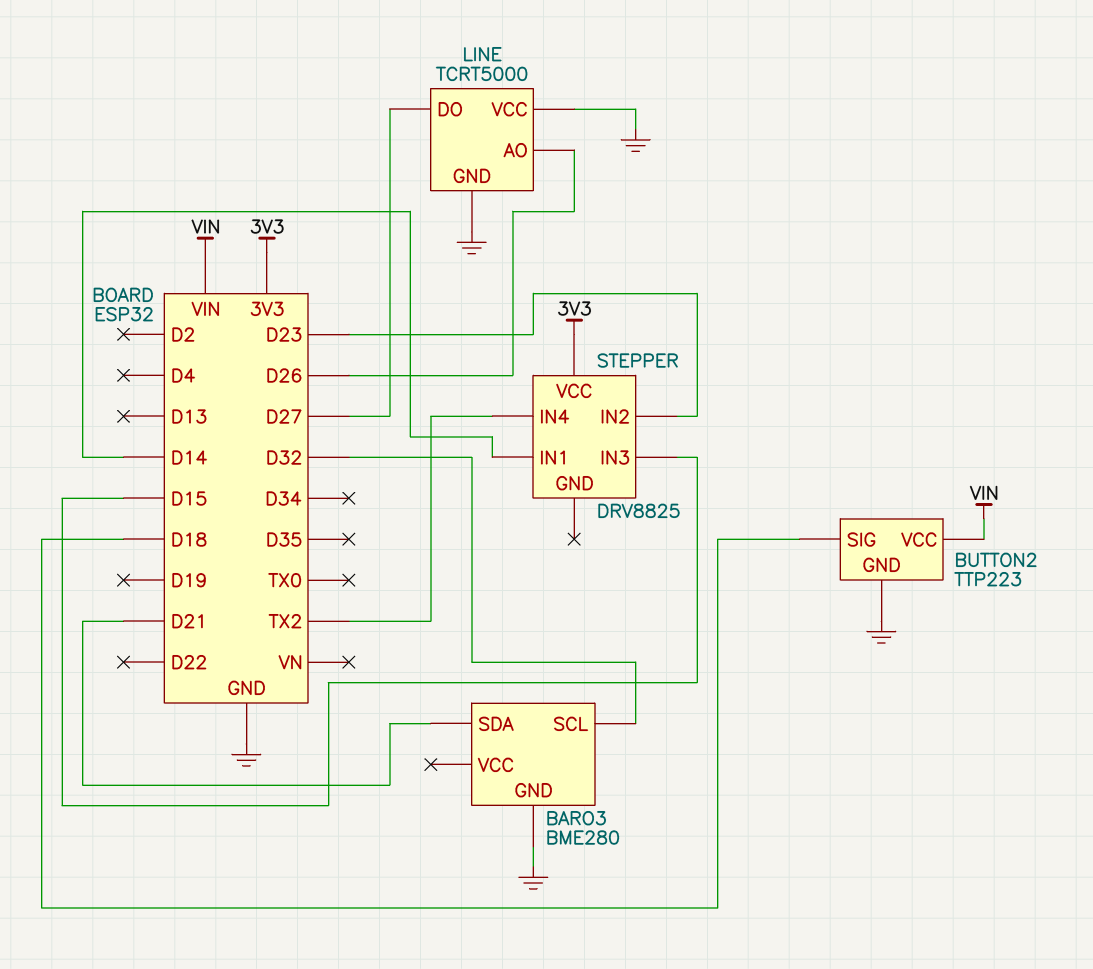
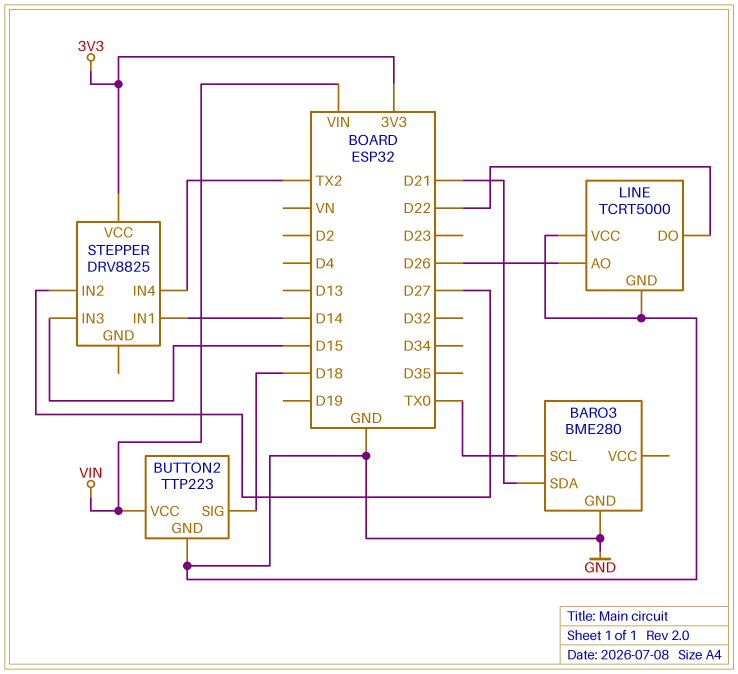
BARO3 pin SCL: D32 -> TX0
LINE pin DO: D27 -> D22
STEPPER pin IN2: D23 -> D27

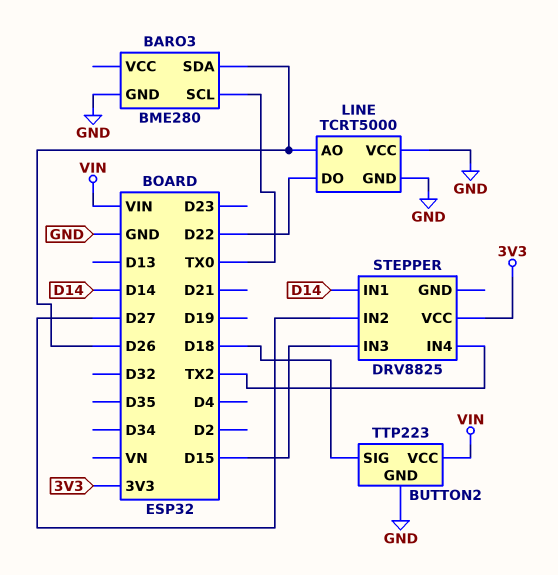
BARO3 pin SDA: D21 -> D26

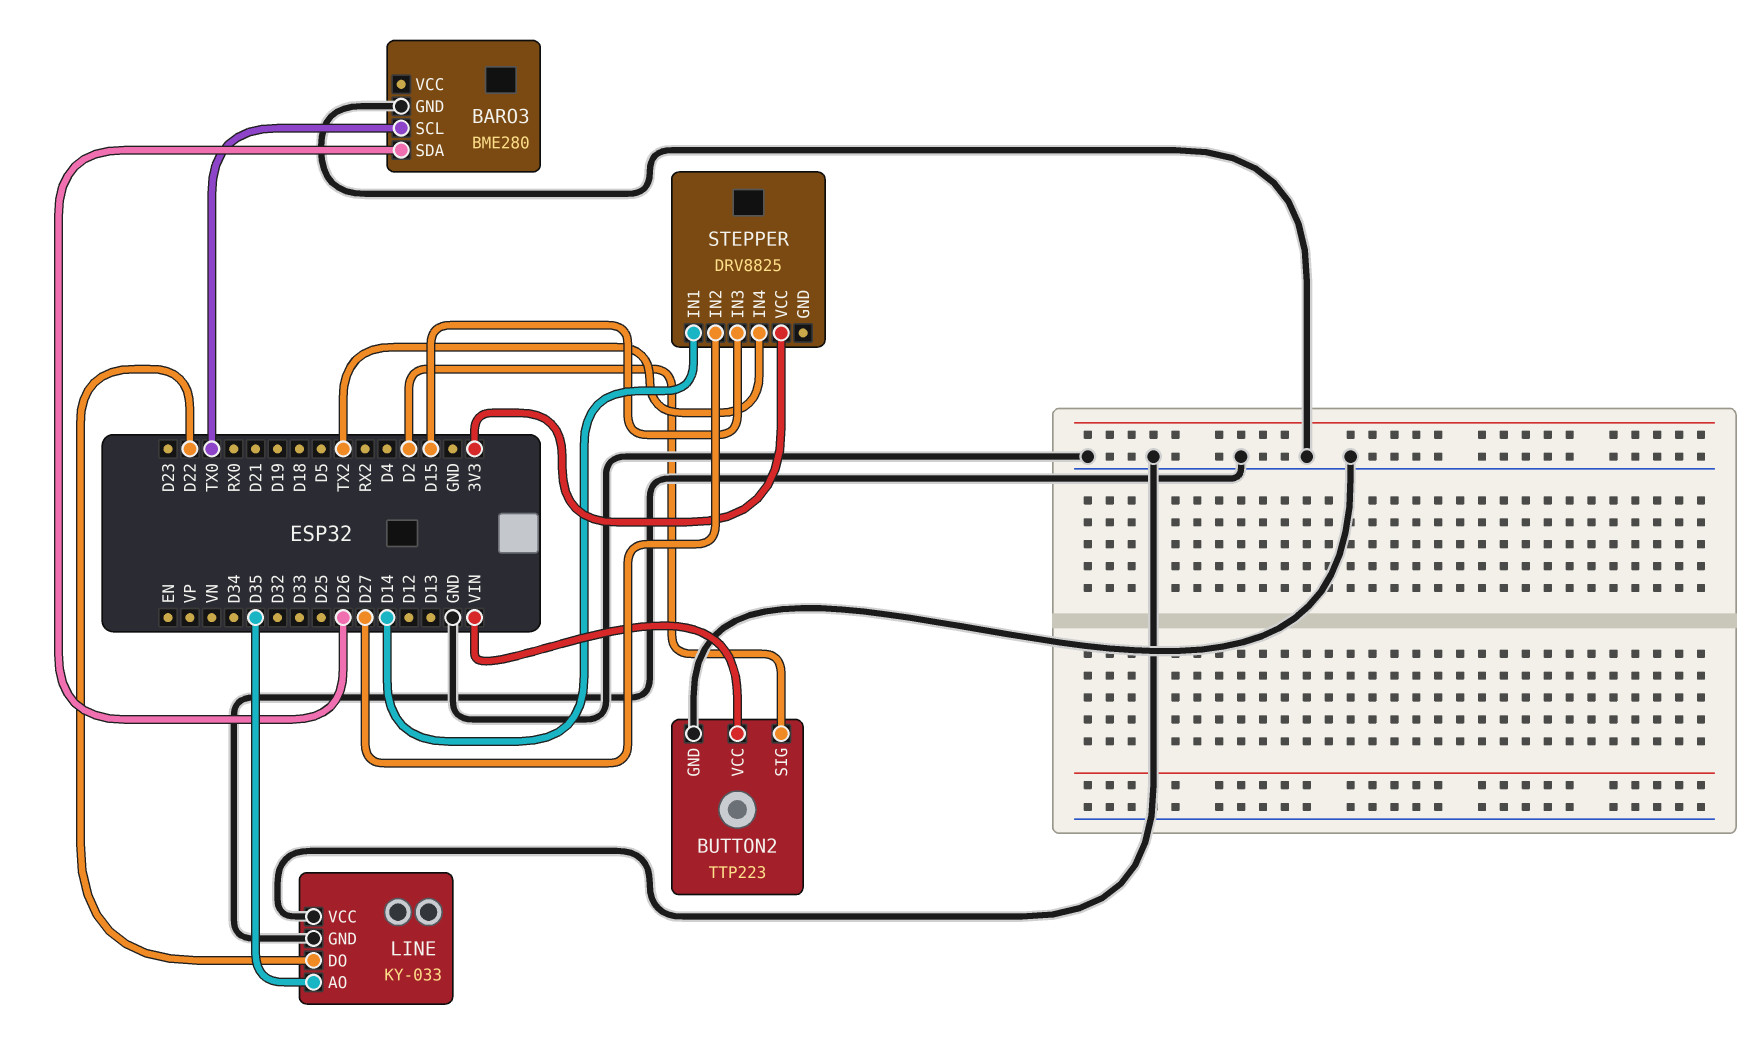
BUTTON2 pin SIG: D18 -> D2
LINE: TCRT5000 -> KY-033
LINE pin AO: D26 -> D35

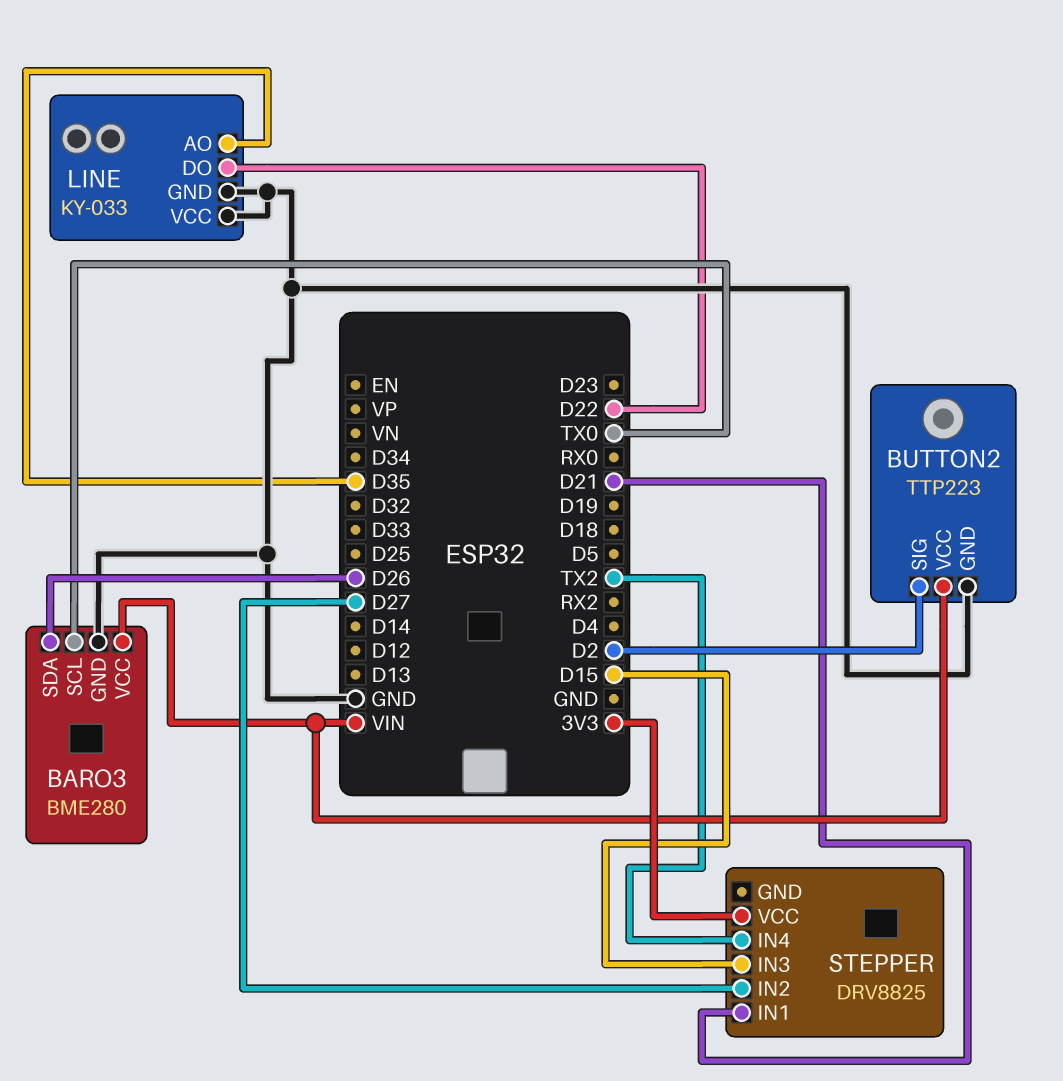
BARO3 pin VCC: none -> VIN
STEPPER pin IN1: D14 -> D21

